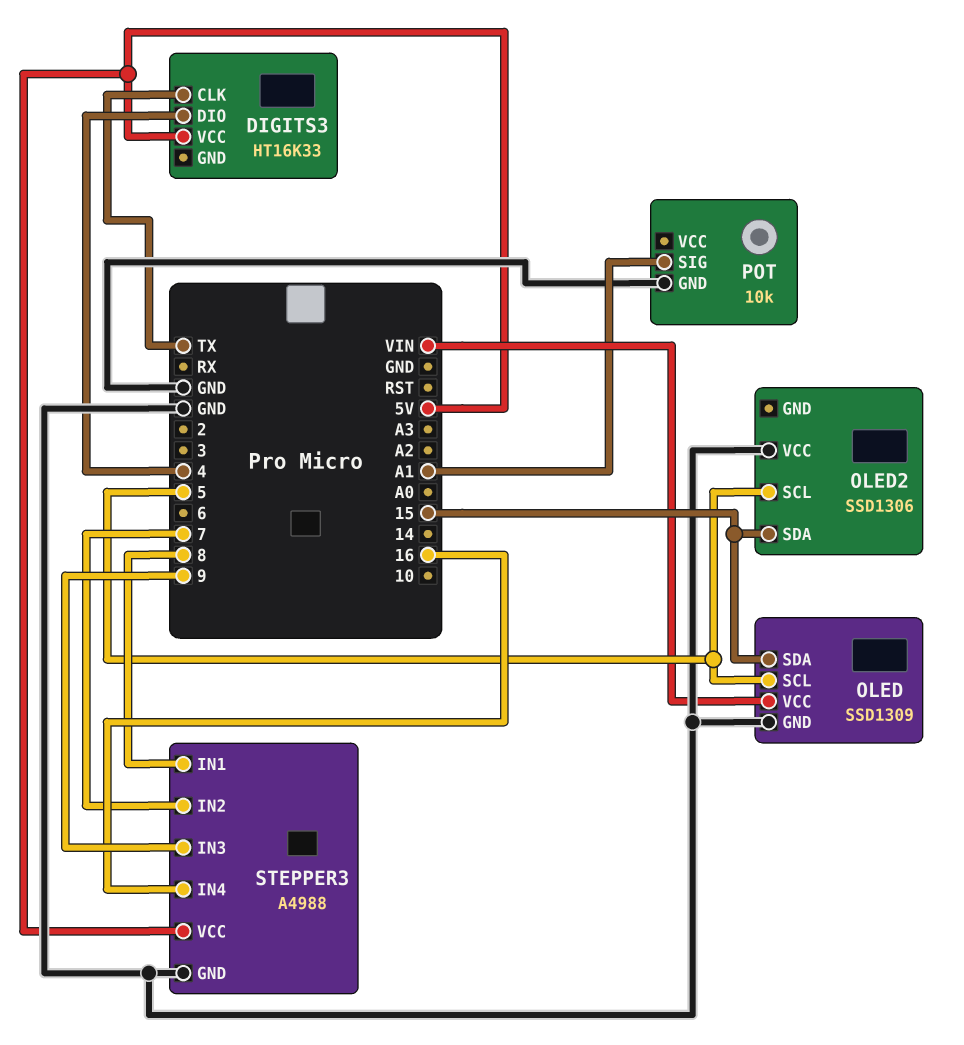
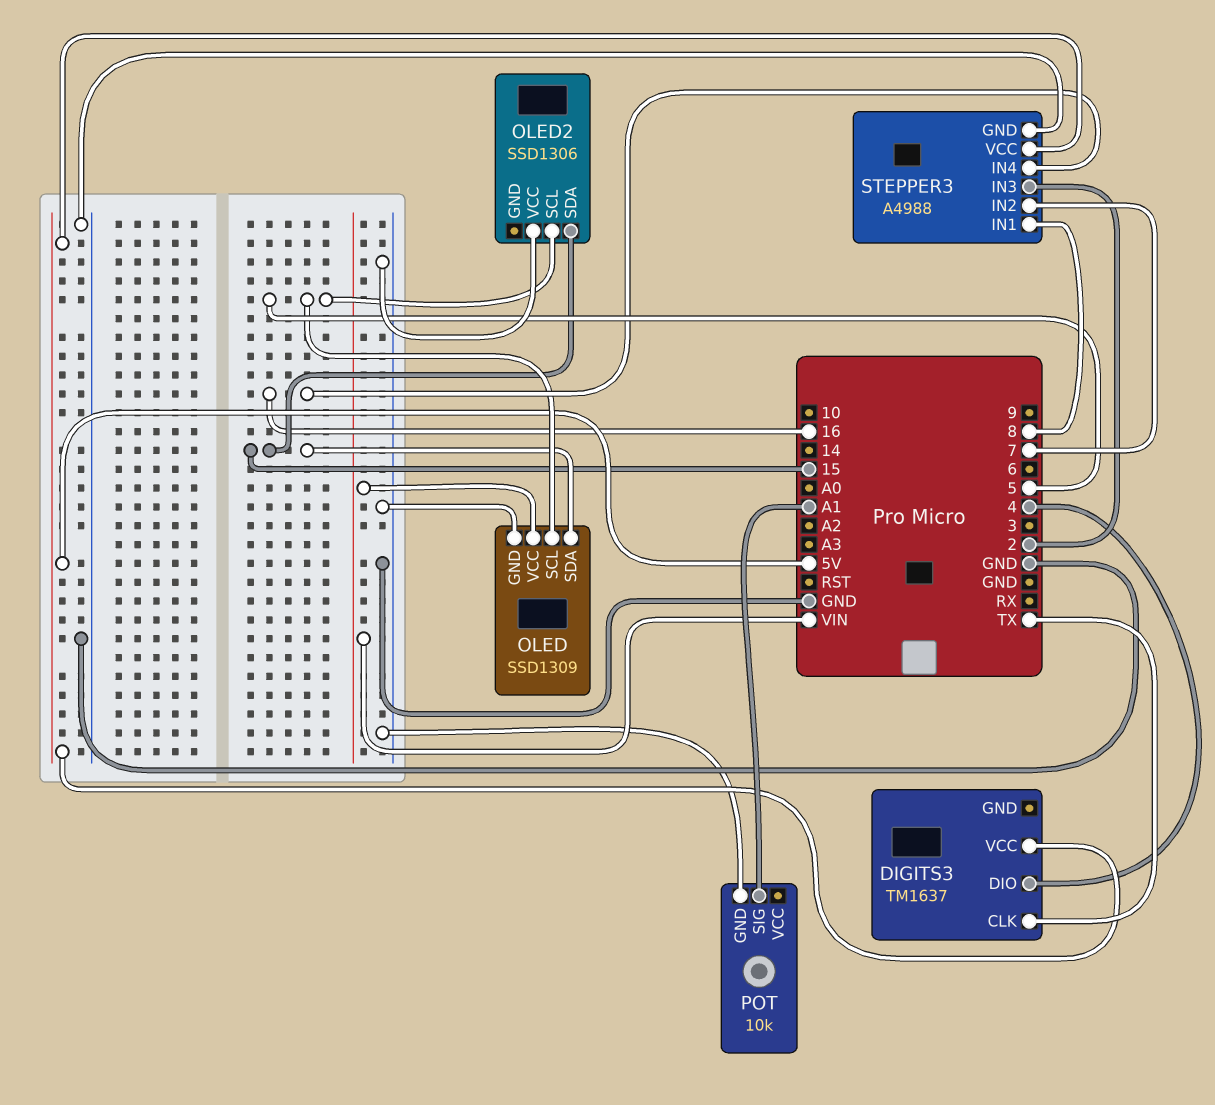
DIGITS3: HT16K33 -> TM1637
STEPPER3 pin IN3: 9 -> 2

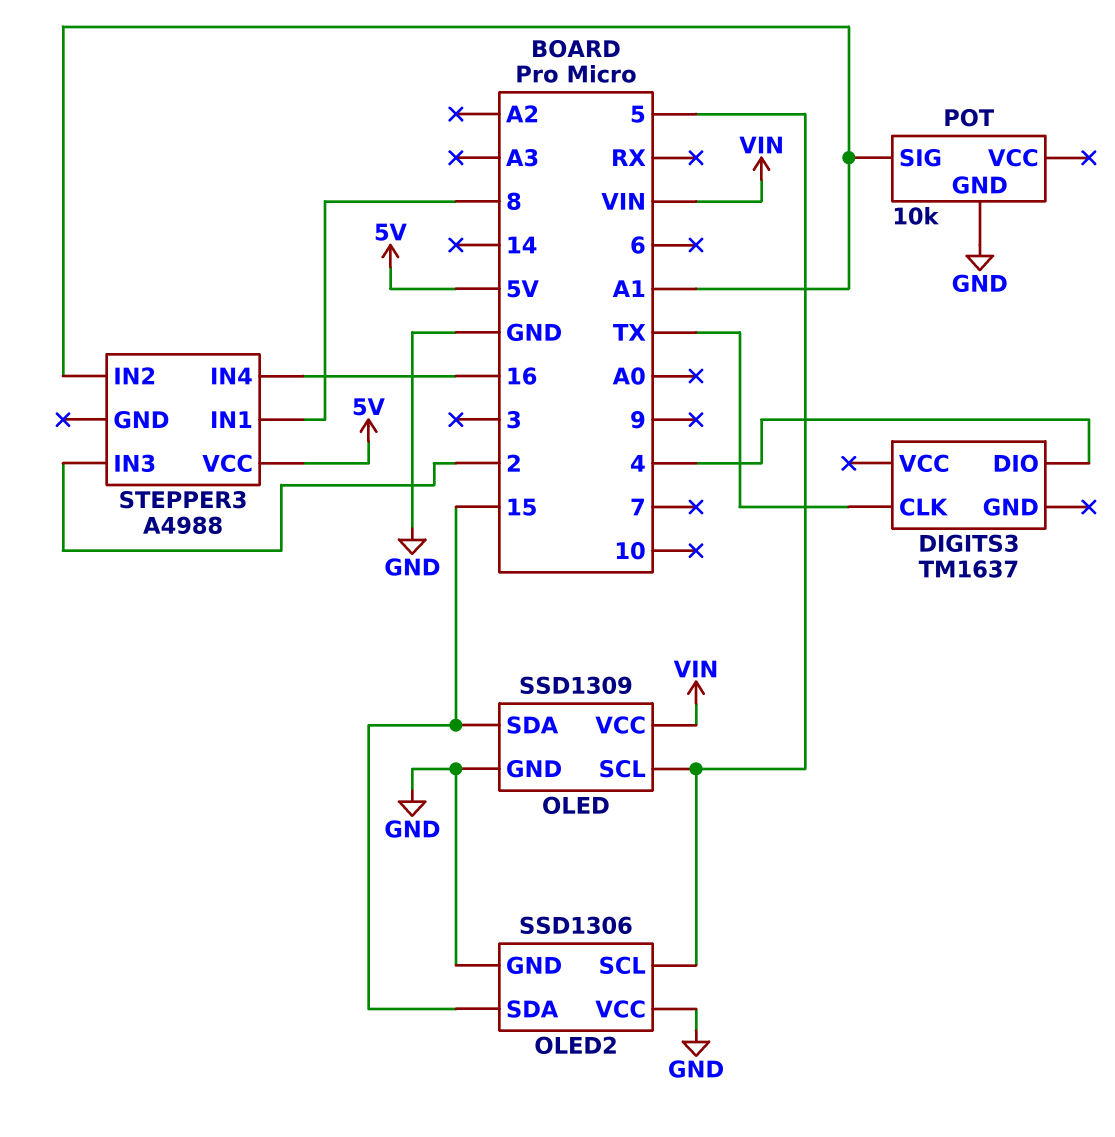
DIGITS3 pin VCC: 5V -> none
OLED2 pin GND: none -> GND
STEPPER3 pin GND: GND -> none
STEPPER3 pin IN2: 7 -> A1

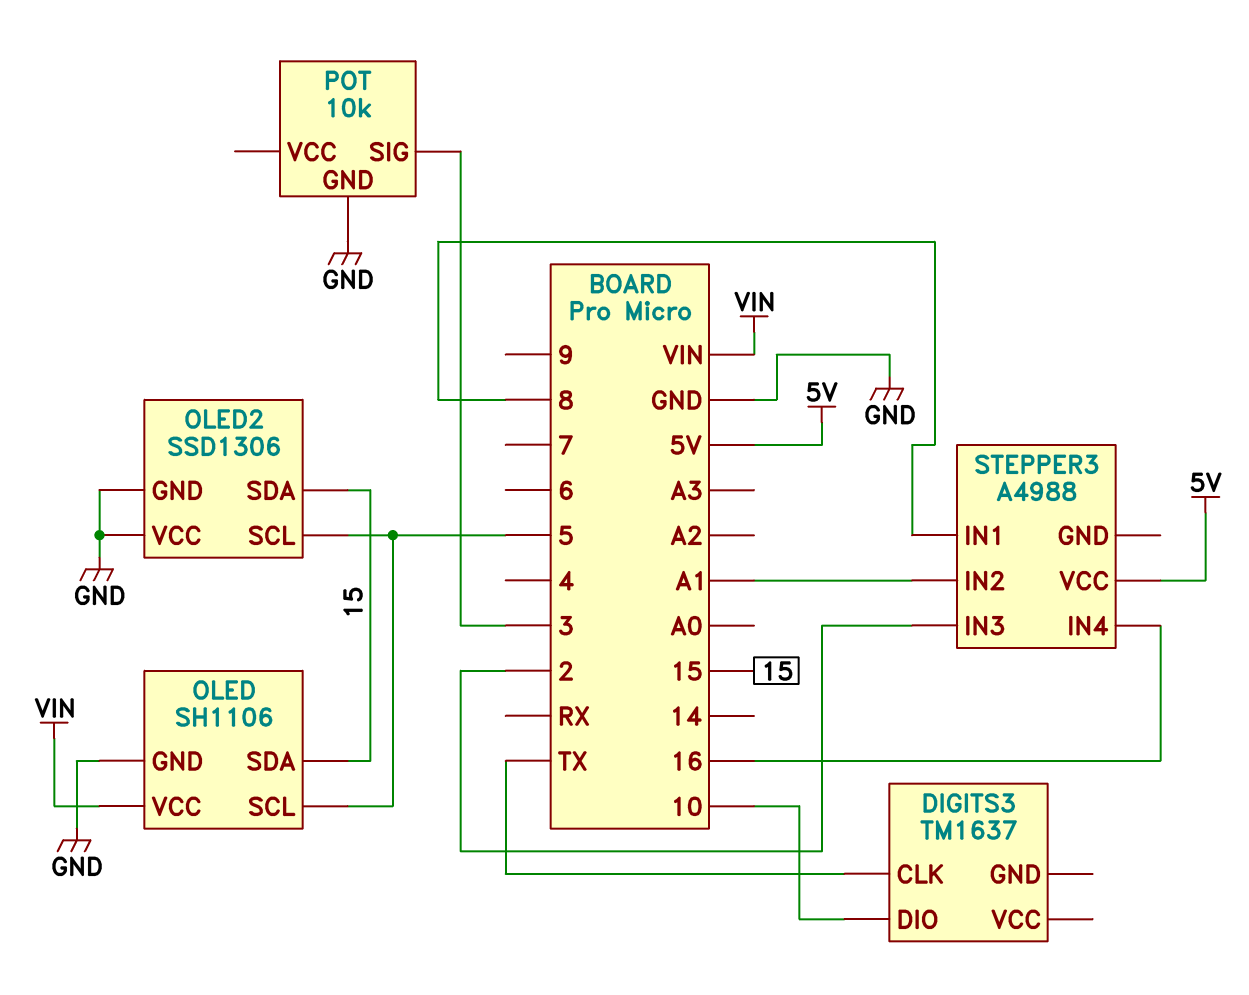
DIGITS3 pin DIO: 4 -> 10
OLED: SSD1309 -> SH1106
POT pin SIG: A1 -> 3

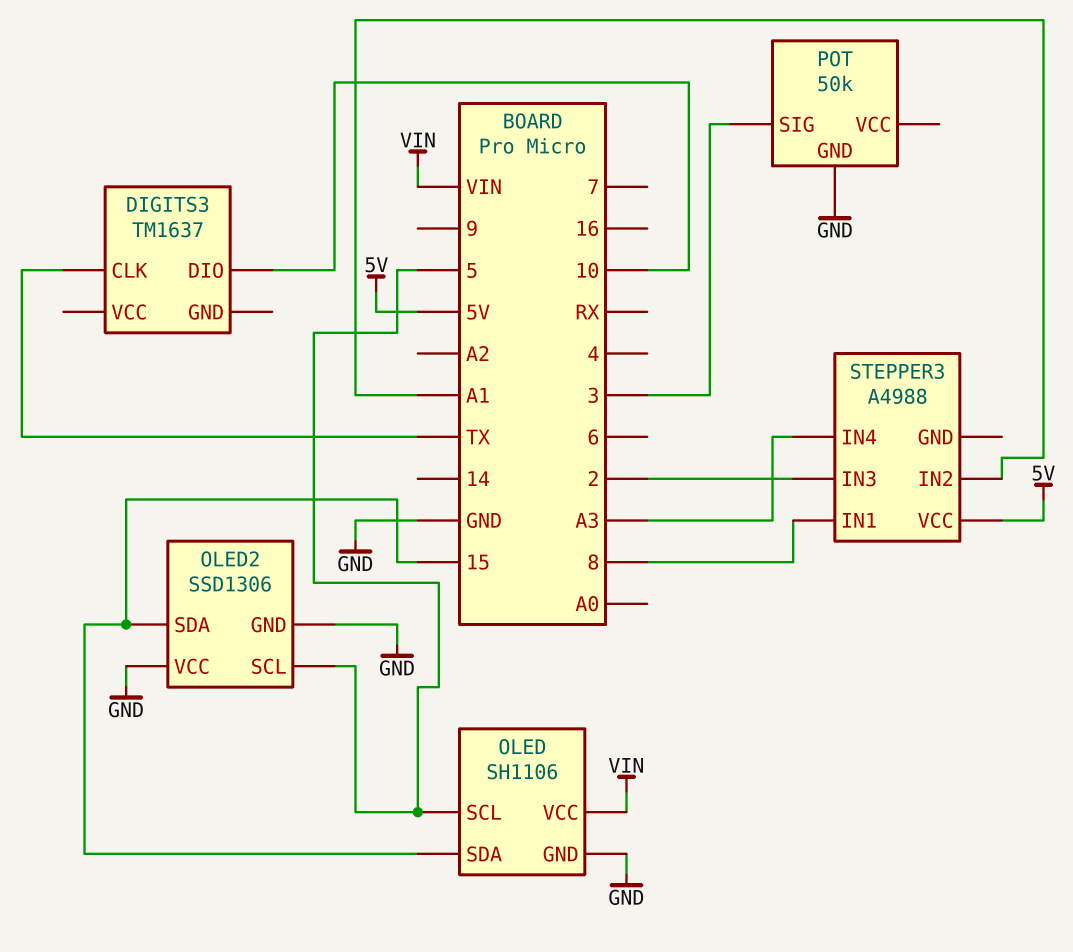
POT: 10k -> 50k
STEPPER3 pin IN4: 16 -> A3

